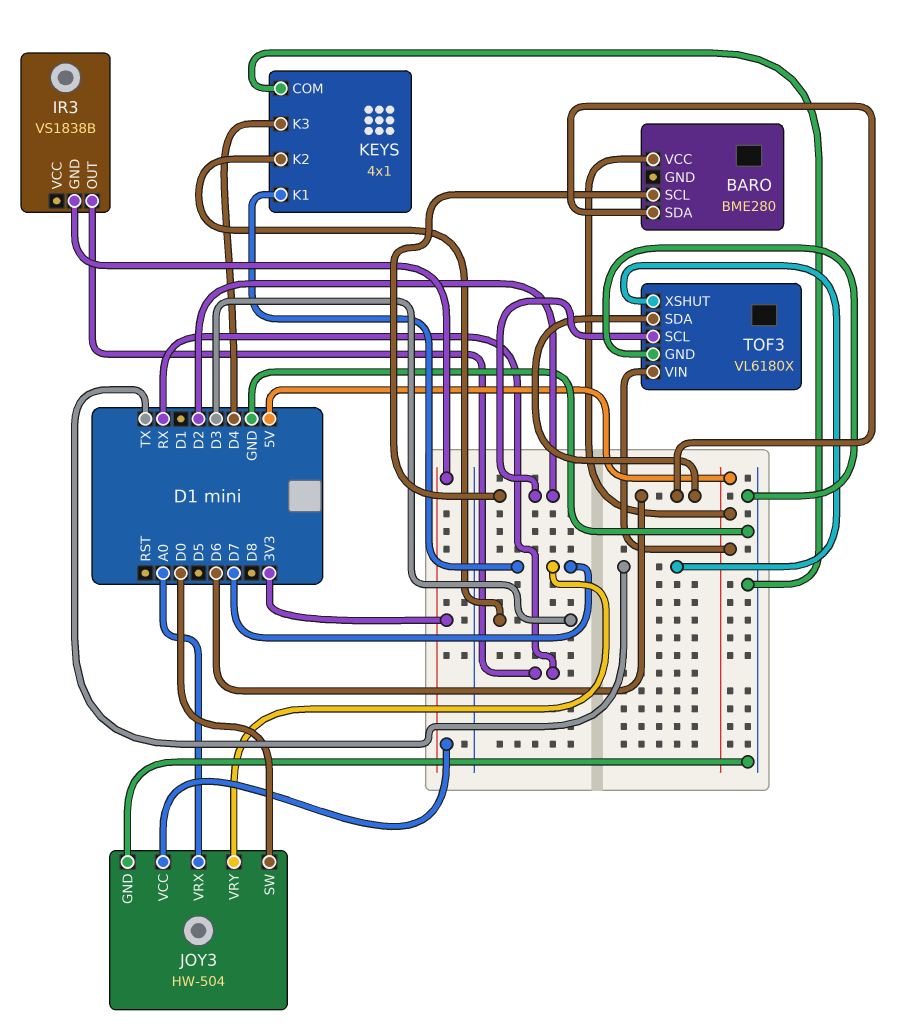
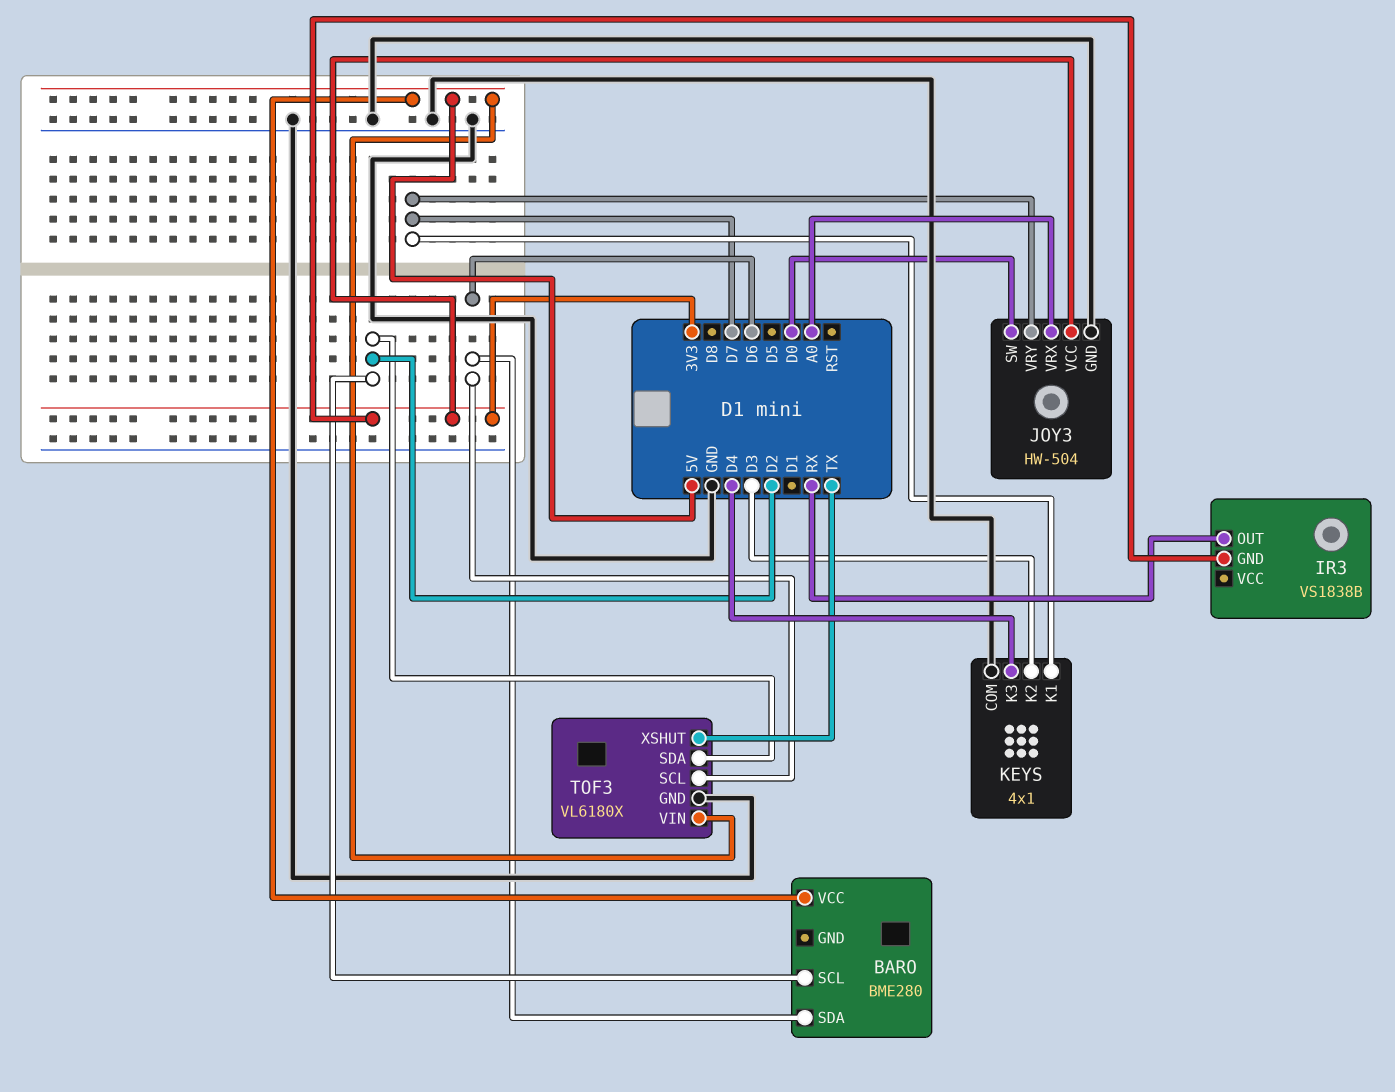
TOF3 pin SCL: D2 -> D6
TOF3 pin SDA: D6 -> D2

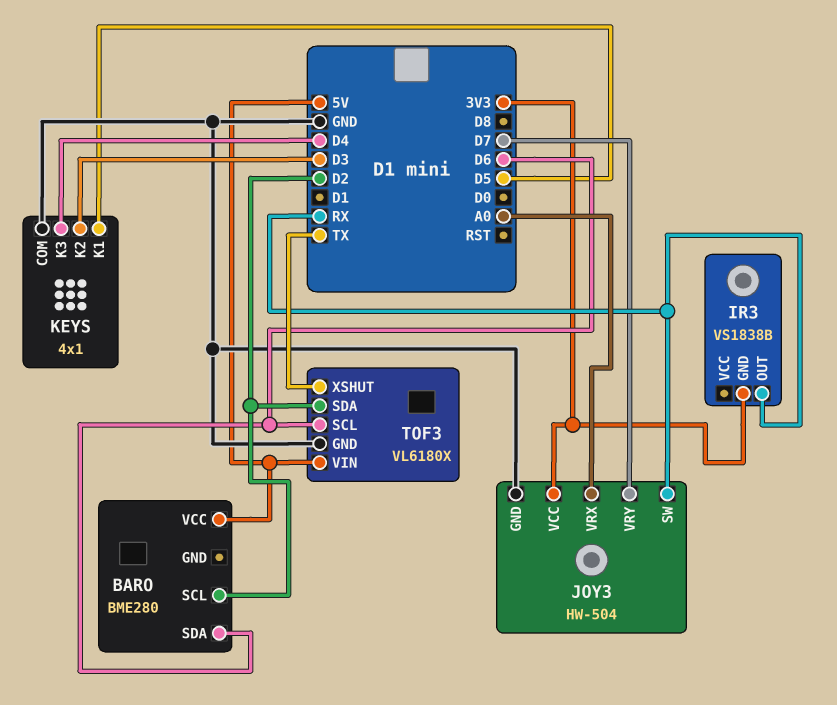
JOY3 pin SW: D0 -> RX
KEYS pin K1: D7 -> D5

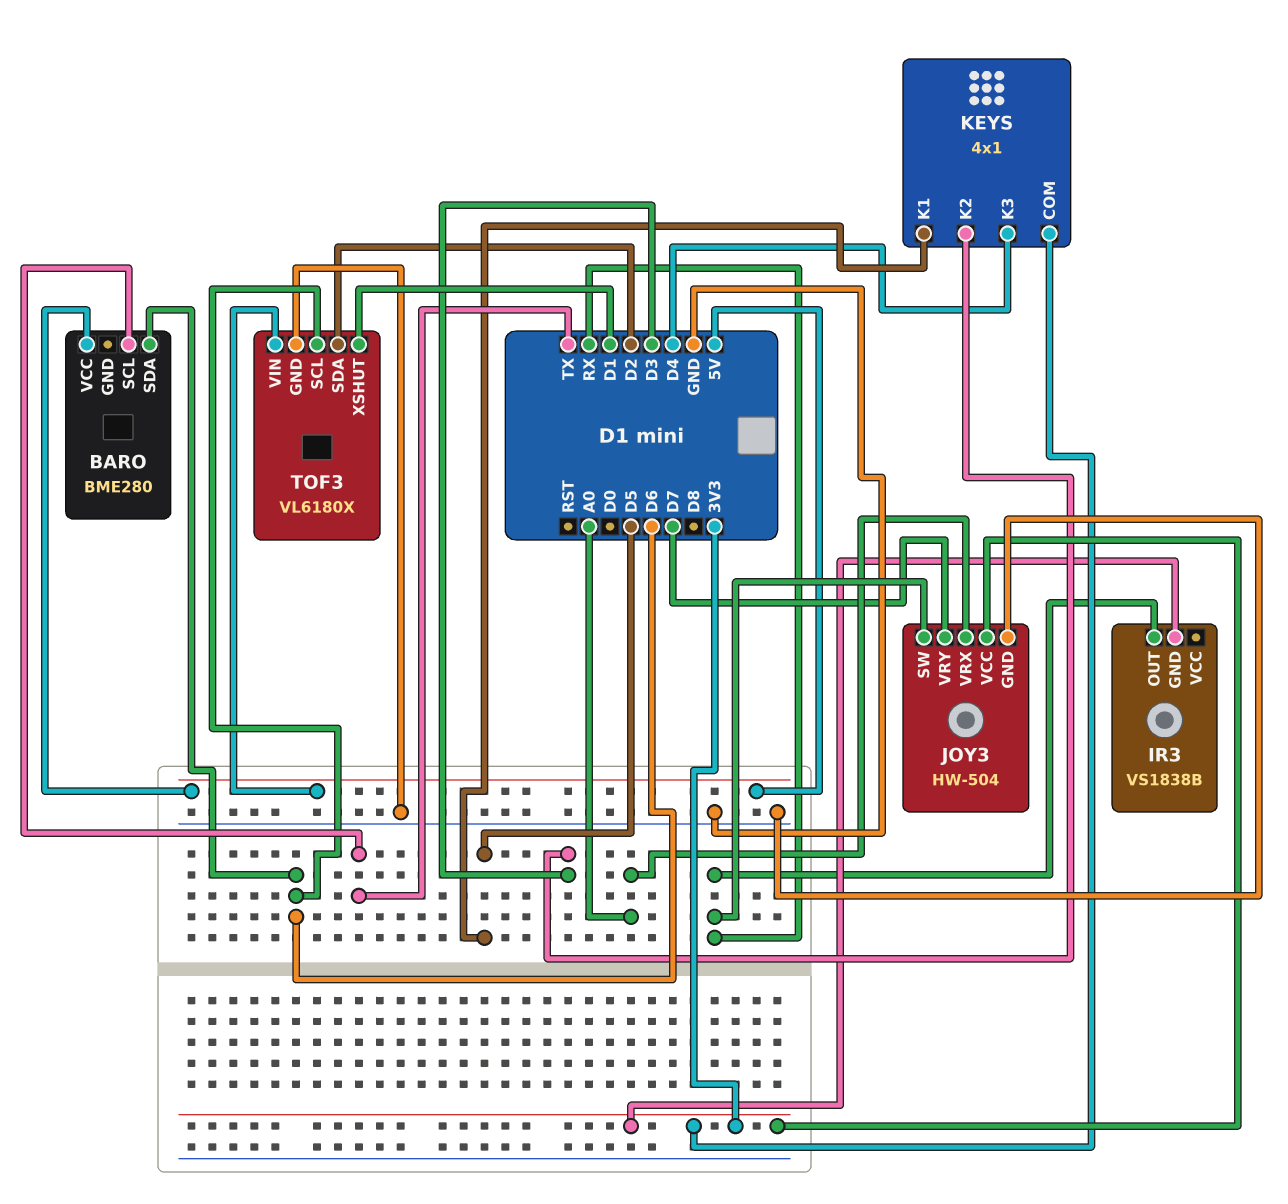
BARO pin SCL: D2 -> TX
KEYS pin COM: GND -> 3V3
TOF3 pin XSHUT: TX -> D1

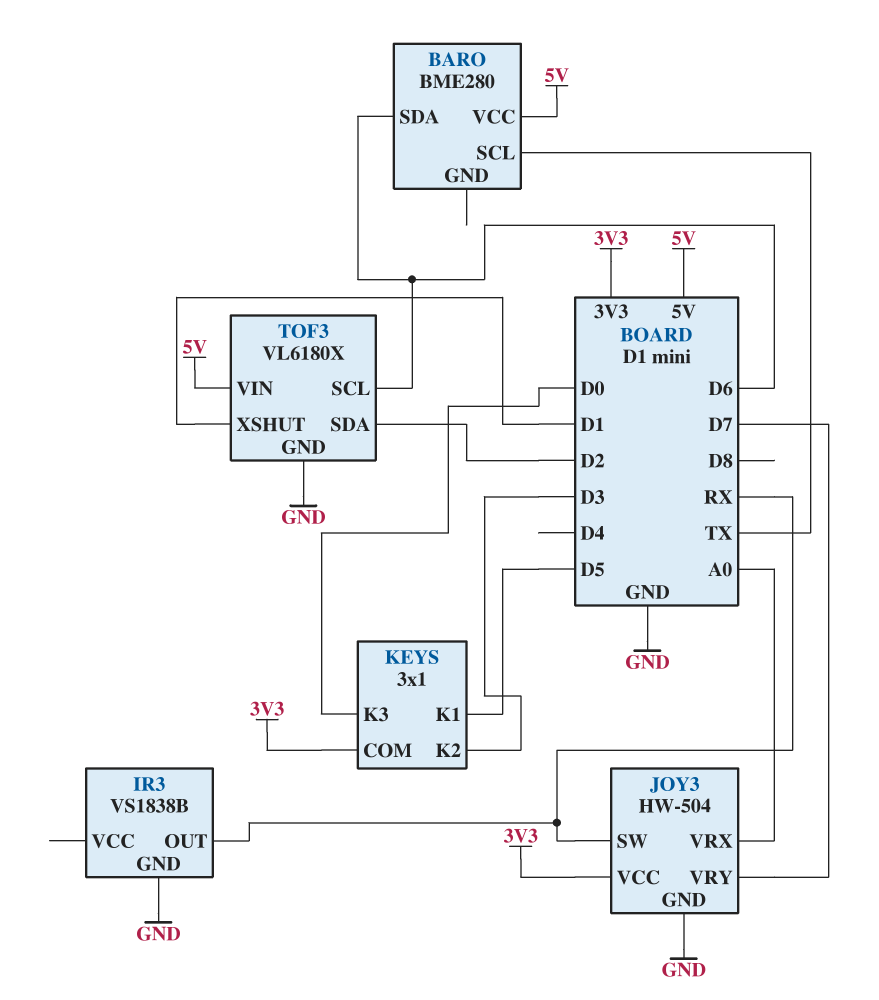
IR3 pin GND: 3V3 -> GND
KEYS: 4x1 -> 3x1
KEYS pin K3: D4 -> D0

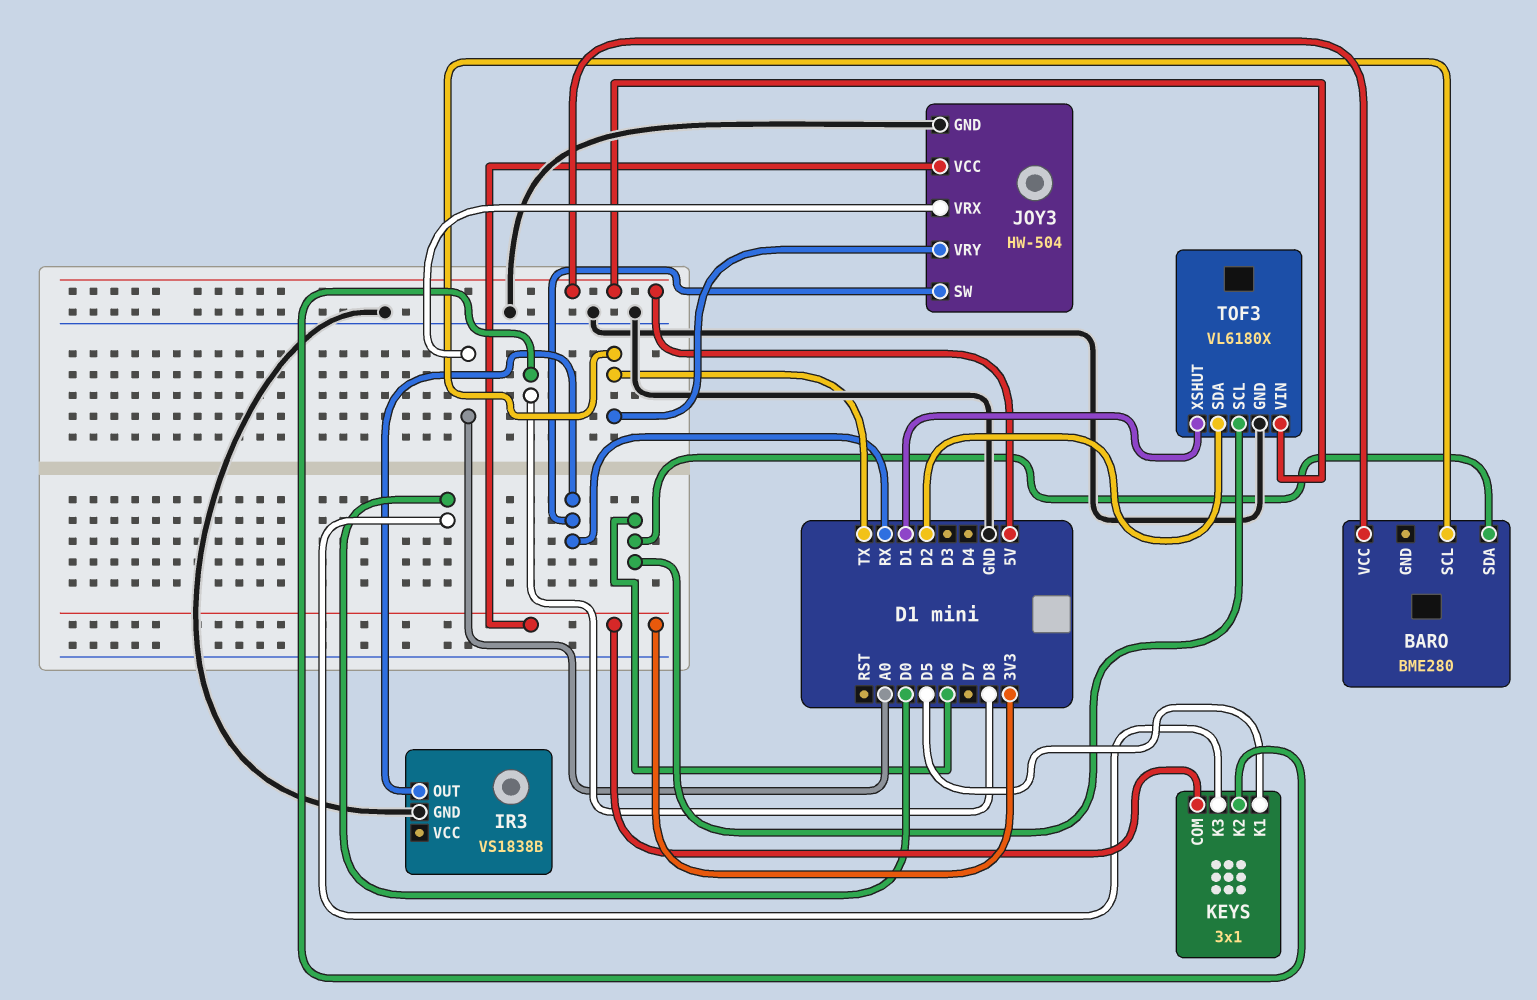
JOY3 pin VRY: D7 -> TX
KEYS pin K2: D3 -> D8

